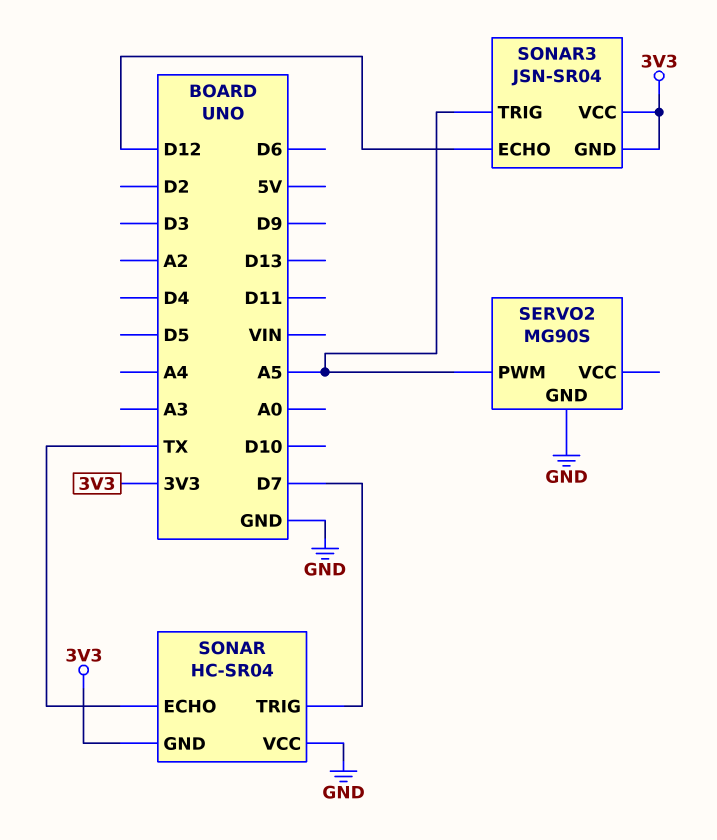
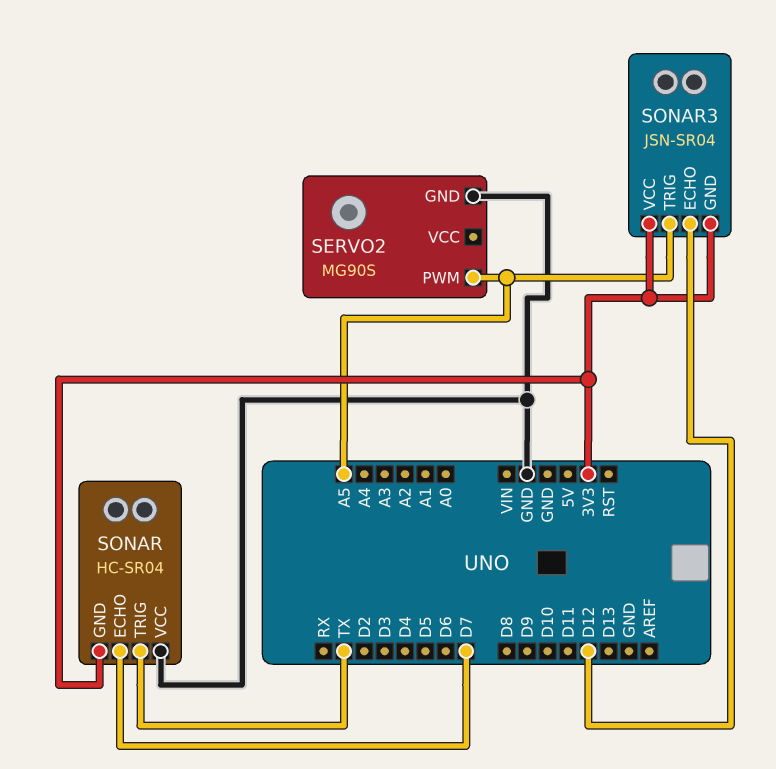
SONAR pin ECHO: TX -> D7
SONAR pin TRIG: D7 -> TX

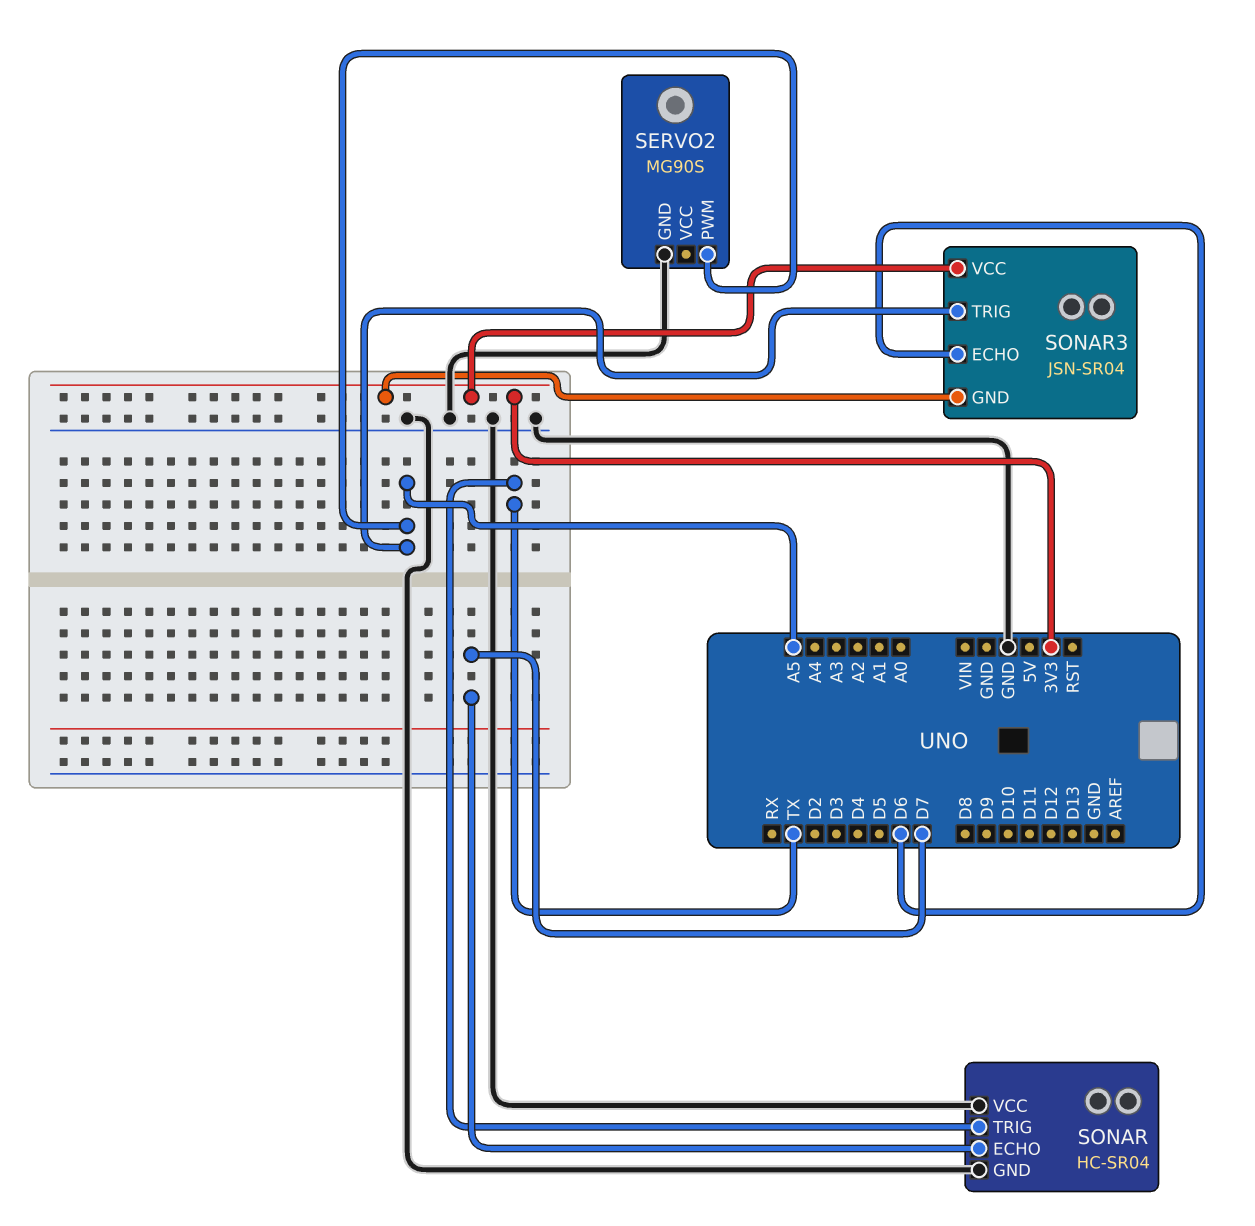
SONAR pin GND: 3V3 -> GND
SONAR3 pin ECHO: D12 -> D6

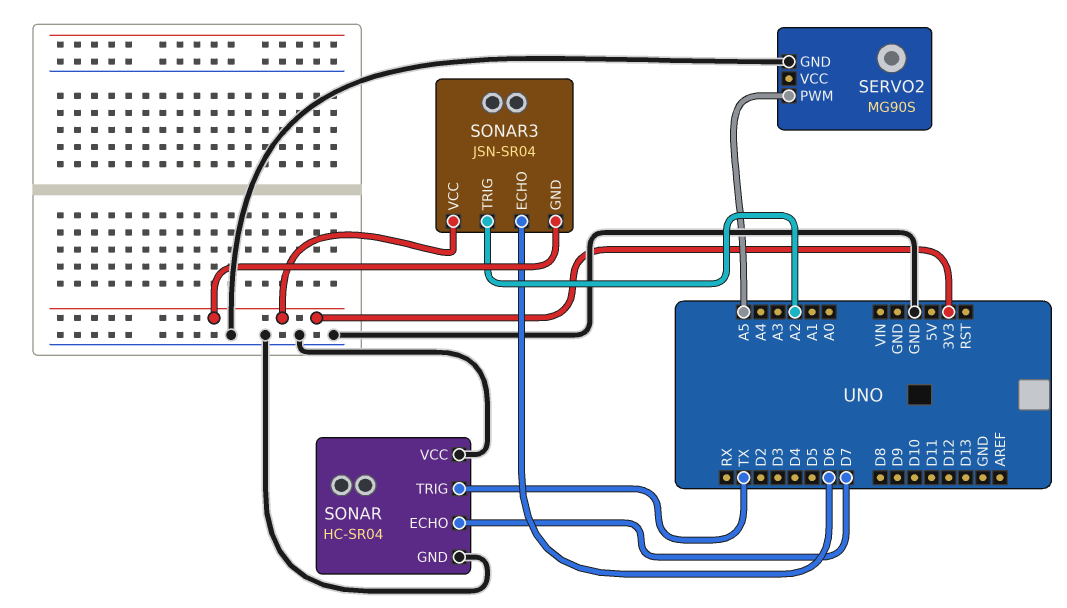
SONAR3 pin TRIG: A5 -> A2

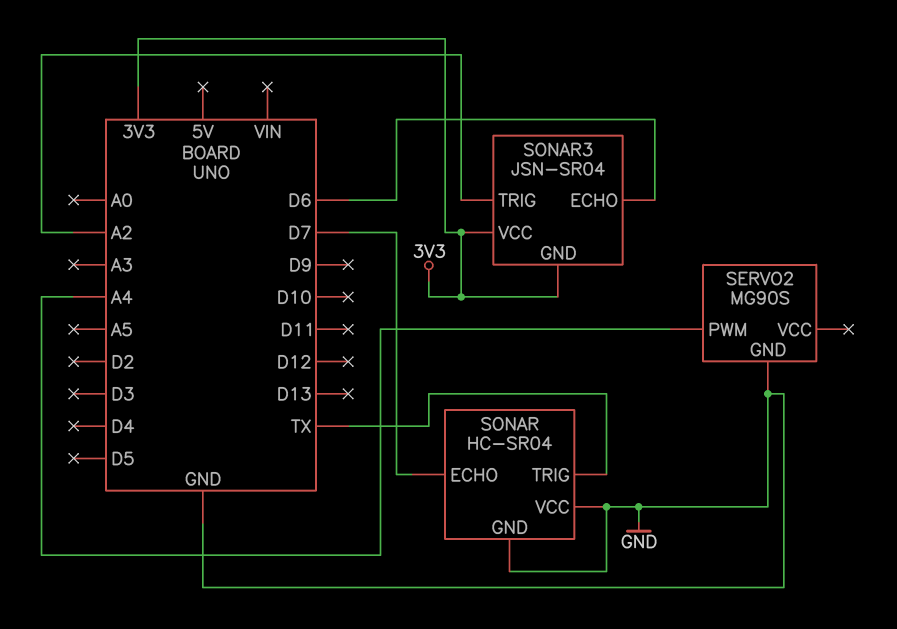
SERVO2 pin PWM: A5 -> A4

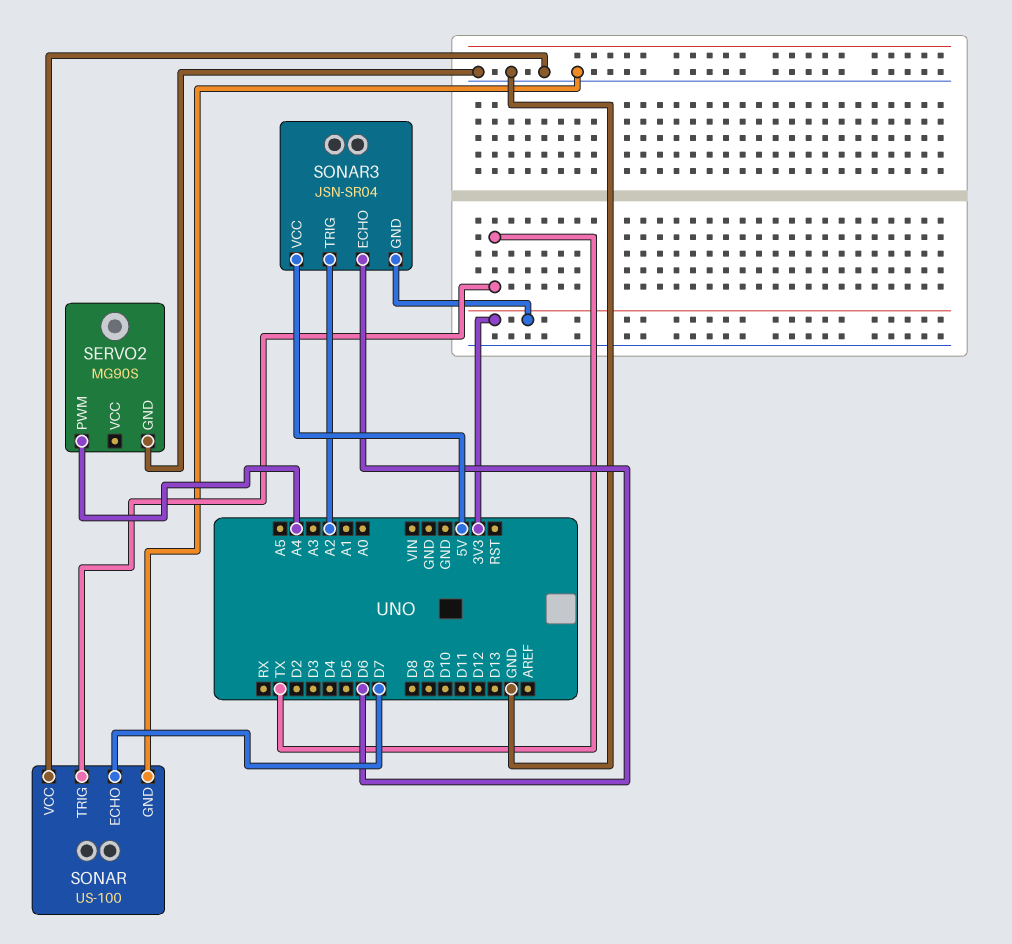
SONAR: HC-SR04 -> US-100
SONAR3 pin VCC: 3V3 -> 5V

